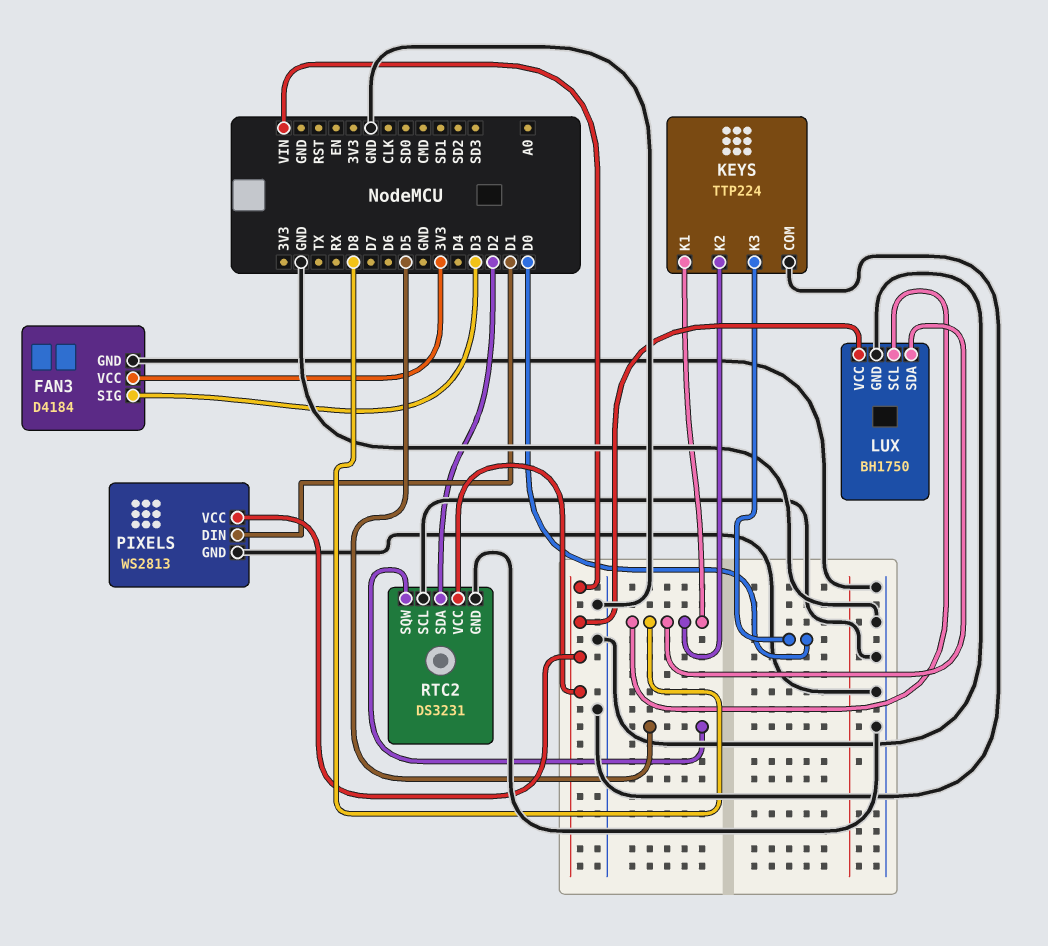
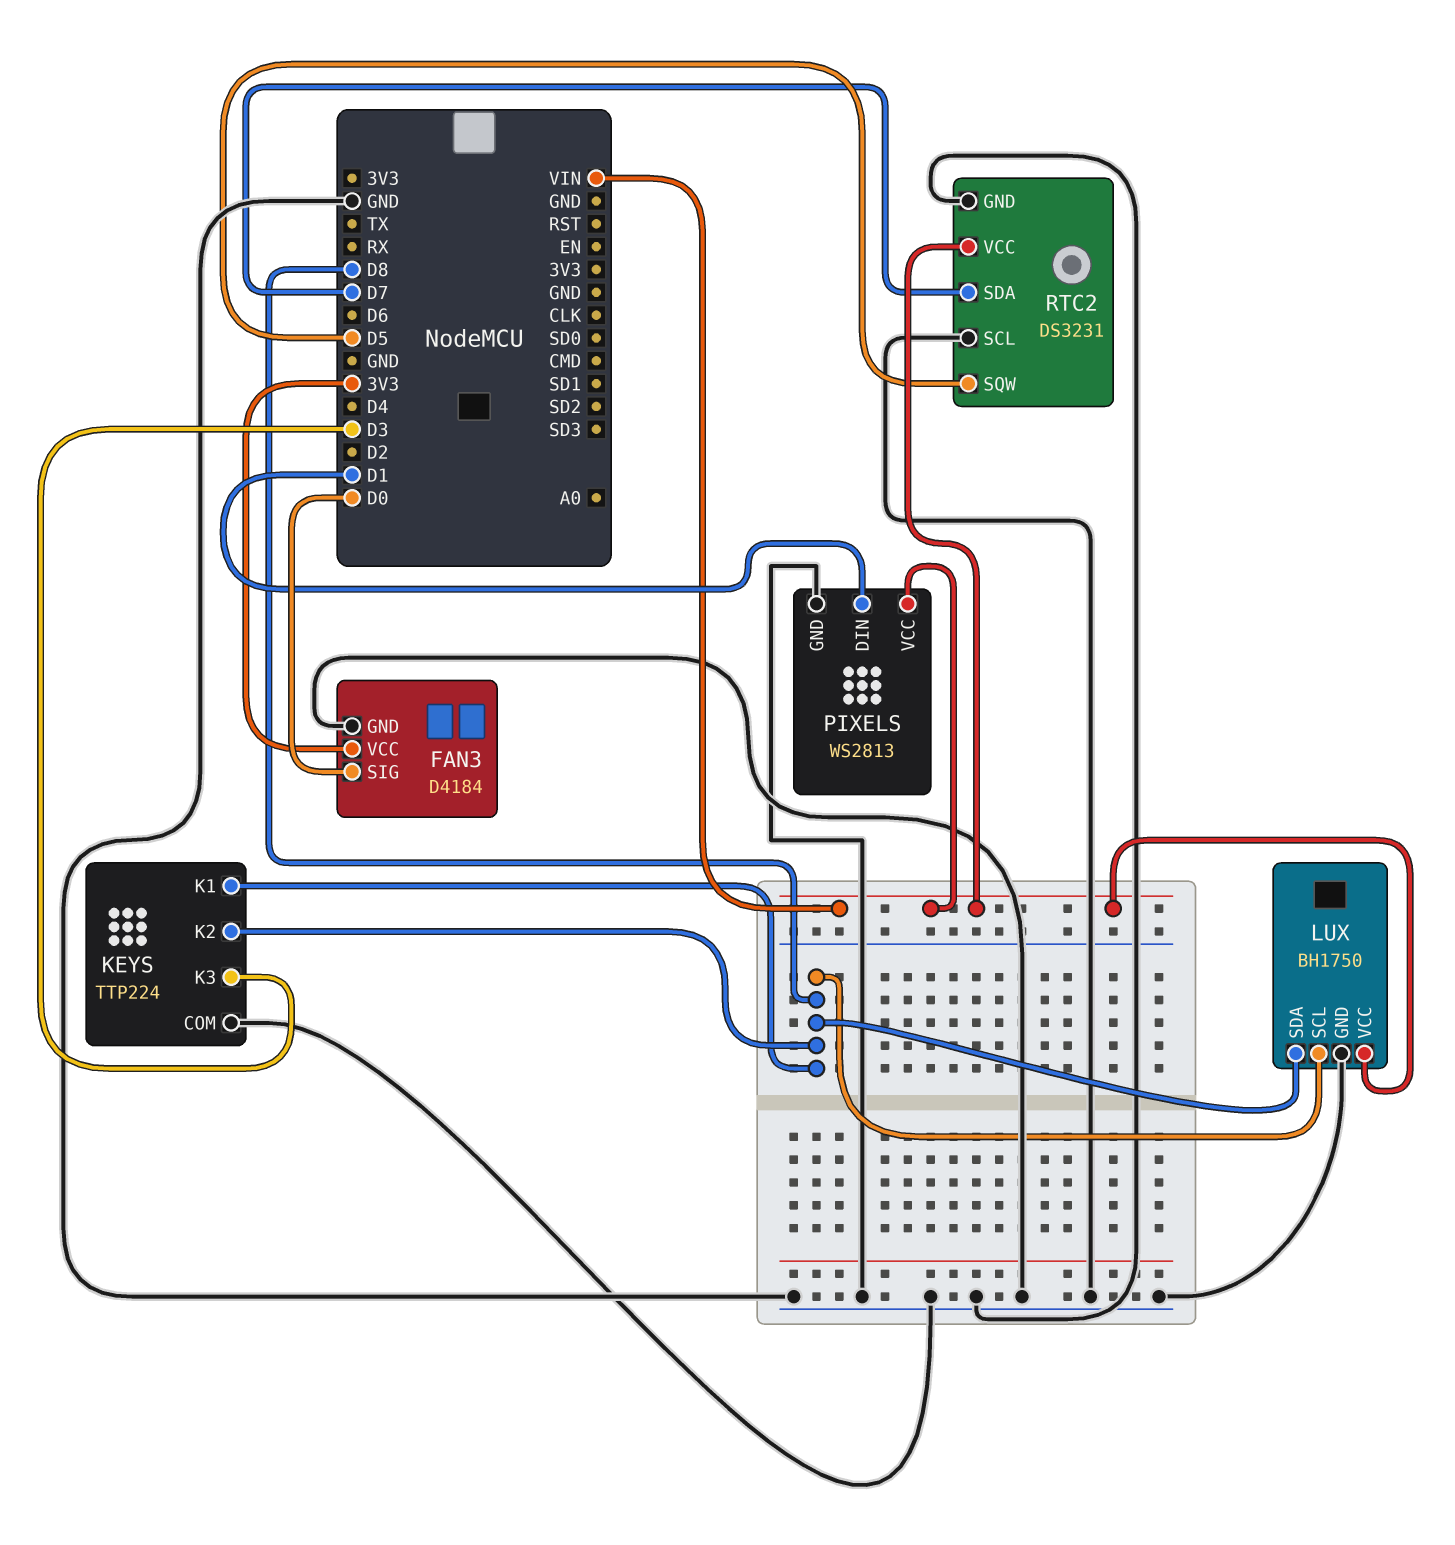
FAN3 pin SIG: D3 -> D0
KEYS pin K3: D0 -> D3
RTC2 pin SDA: D2 -> D7

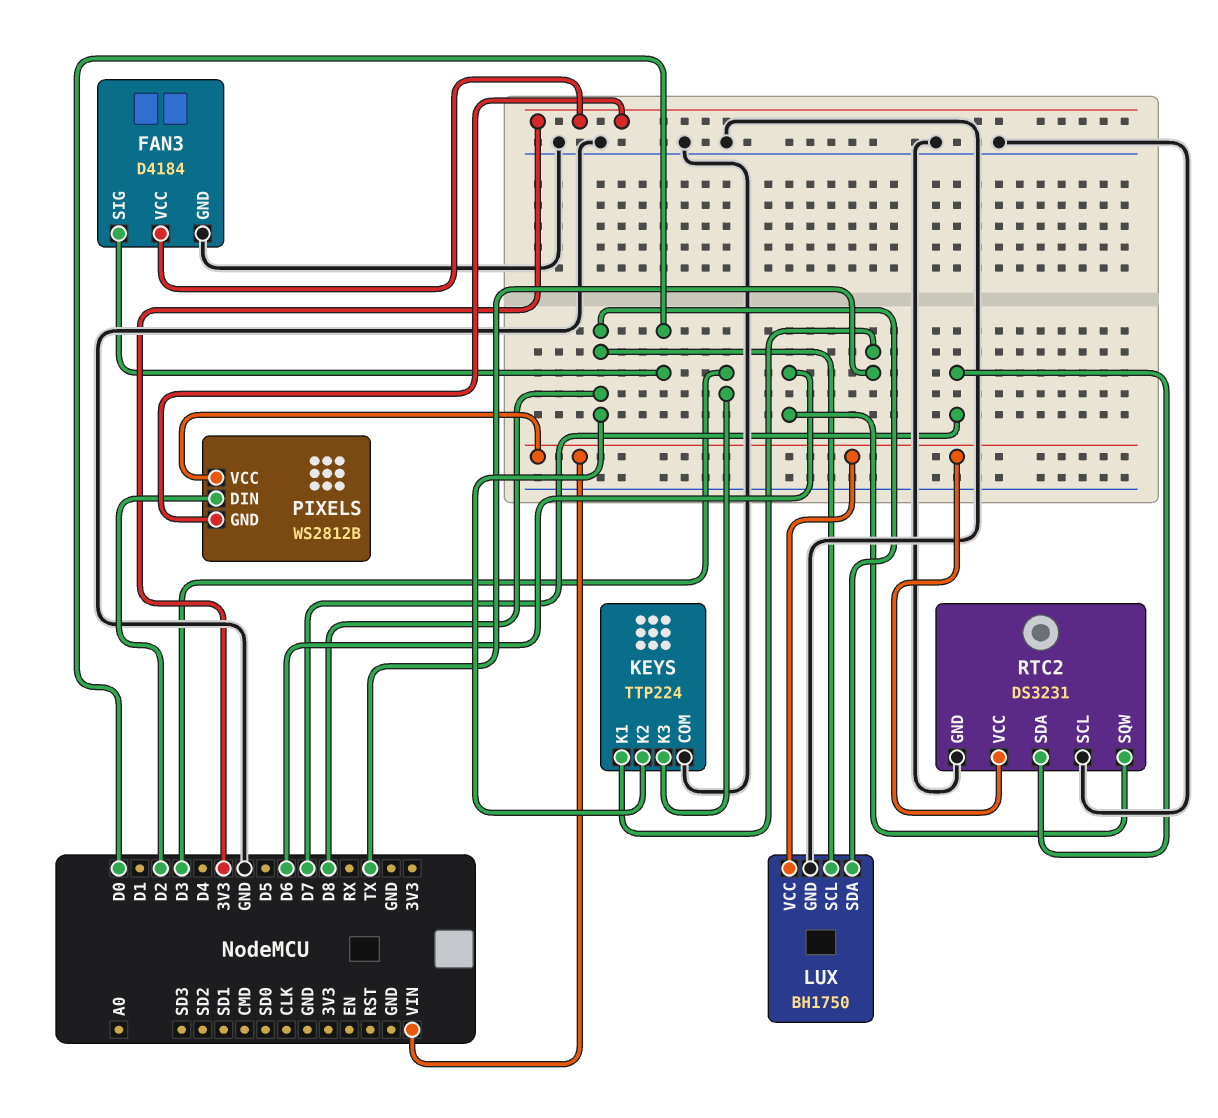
KEYS pin K1: D8 -> TX
PIXELS: WS2813 -> WS2812B
PIXELS pin DIN: D1 -> D2
PIXELS pin GND: GND -> 3V3
RTC2 pin SQW: D5 -> D6

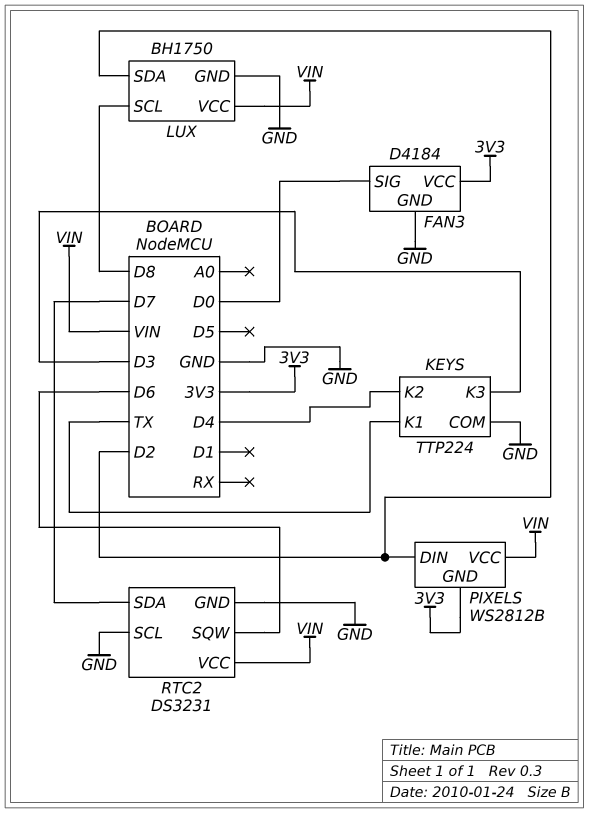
KEYS pin K2: D8 -> D4
LUX pin SDA: D8 -> D2

